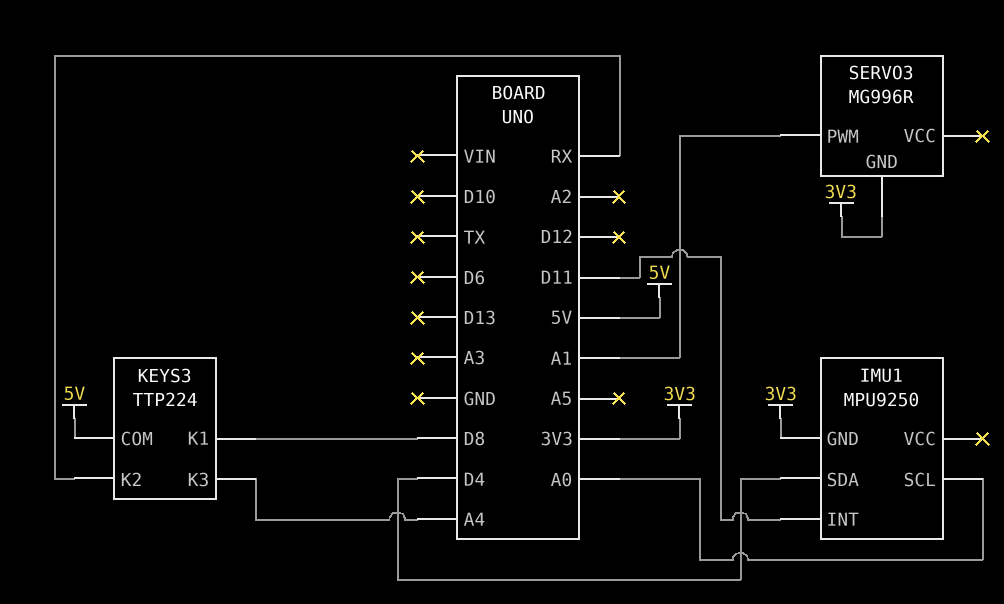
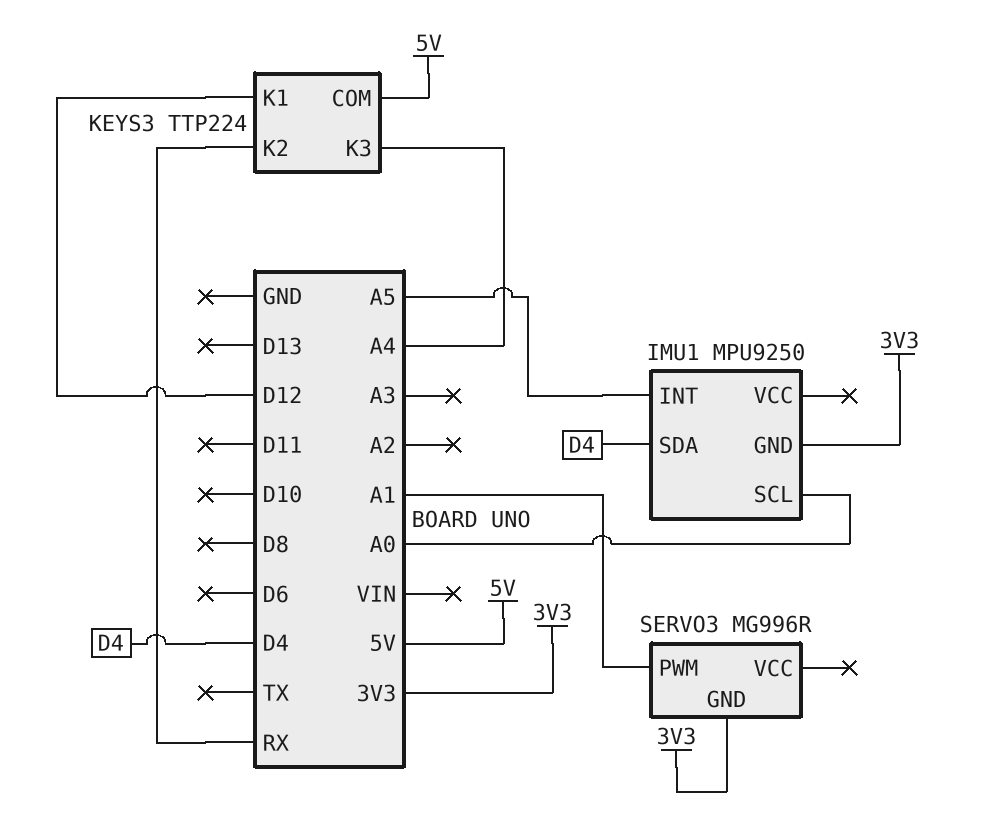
IMU1 pin INT: D11 -> A5
KEYS3 pin K1: D8 -> D12

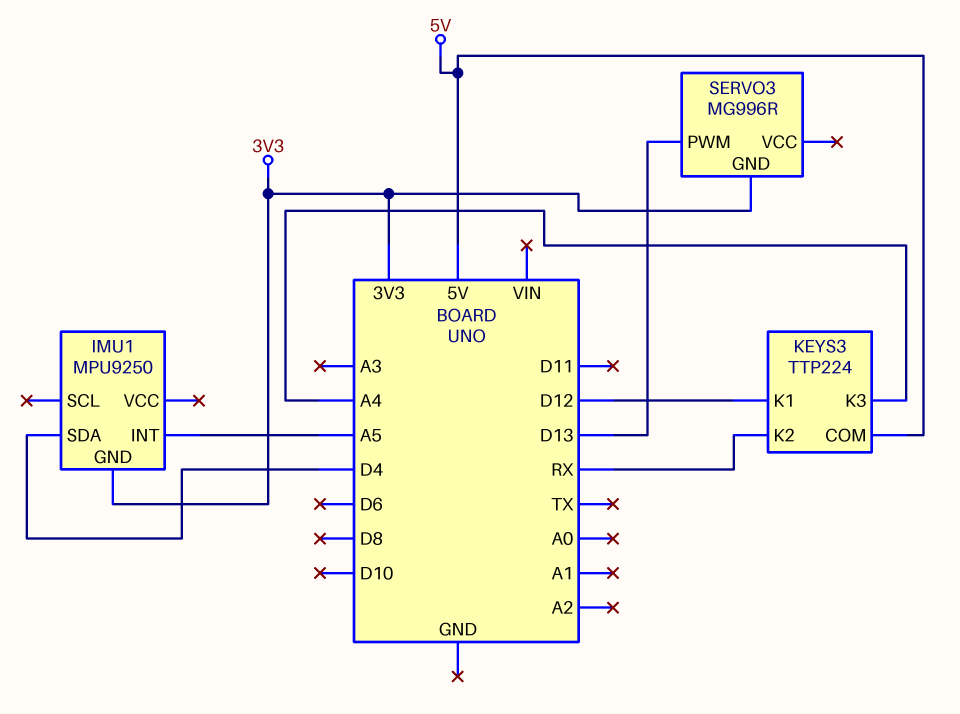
IMU1 pin SCL: A0 -> none
SERVO3 pin PWM: A1 -> D13

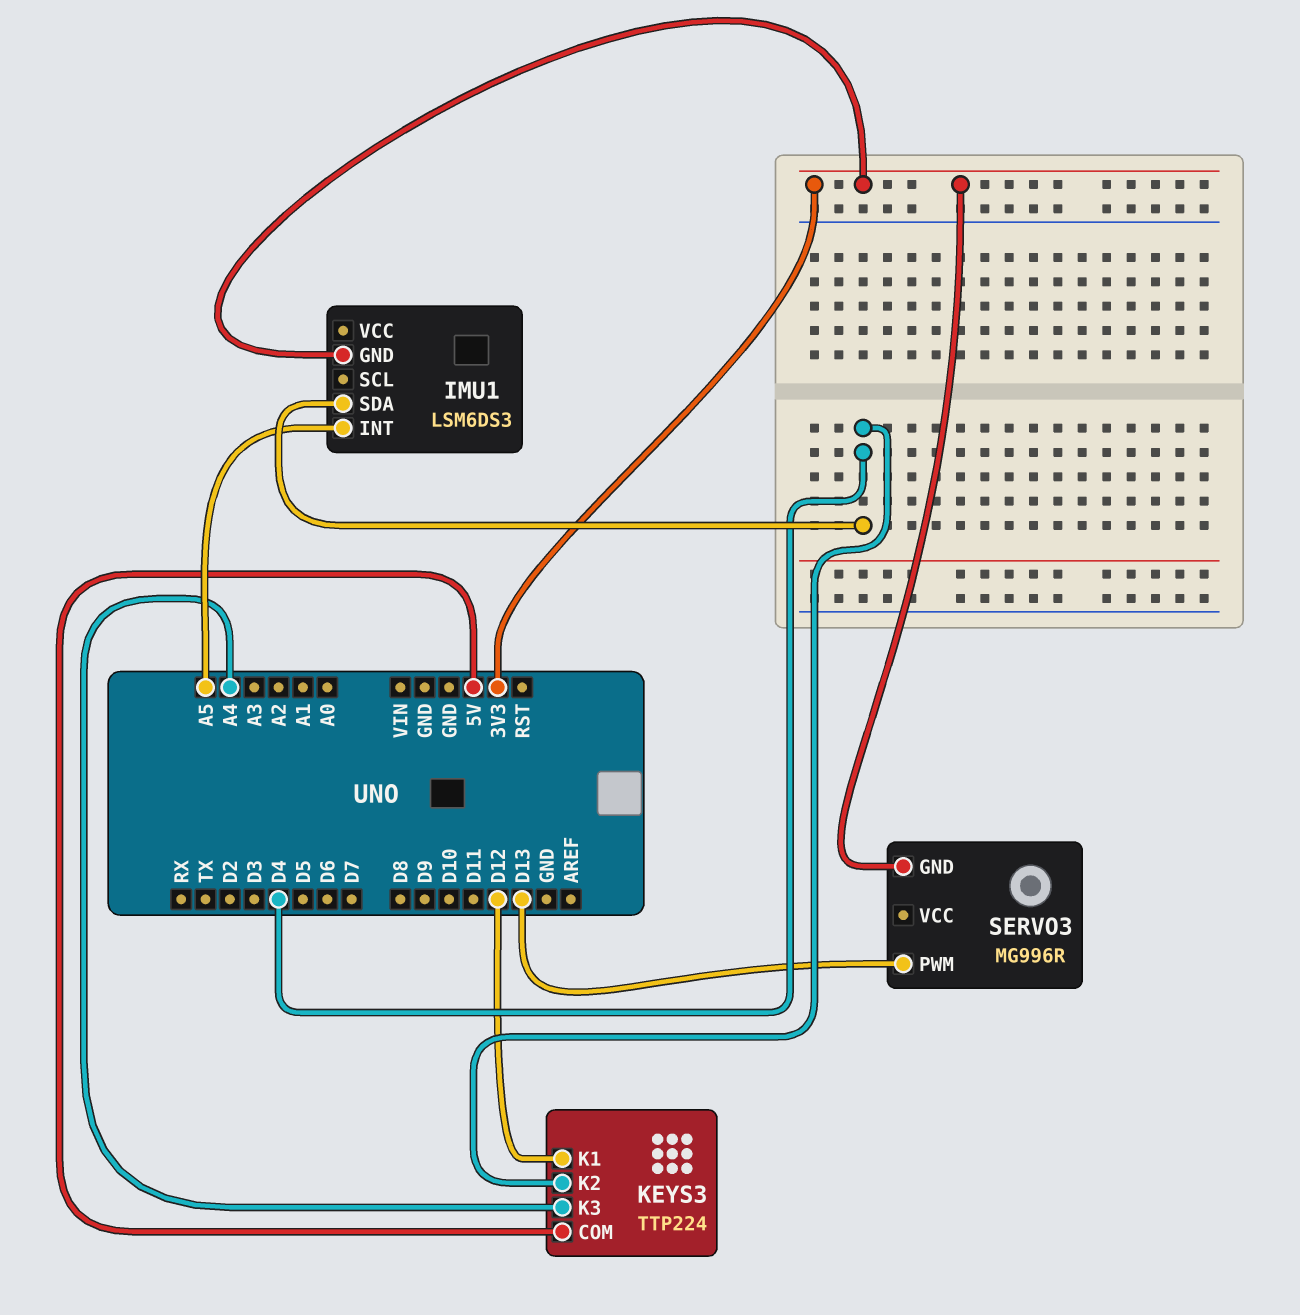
IMU1: MPU9250 -> LSM6DS3
KEYS3 pin K2: RX -> D4

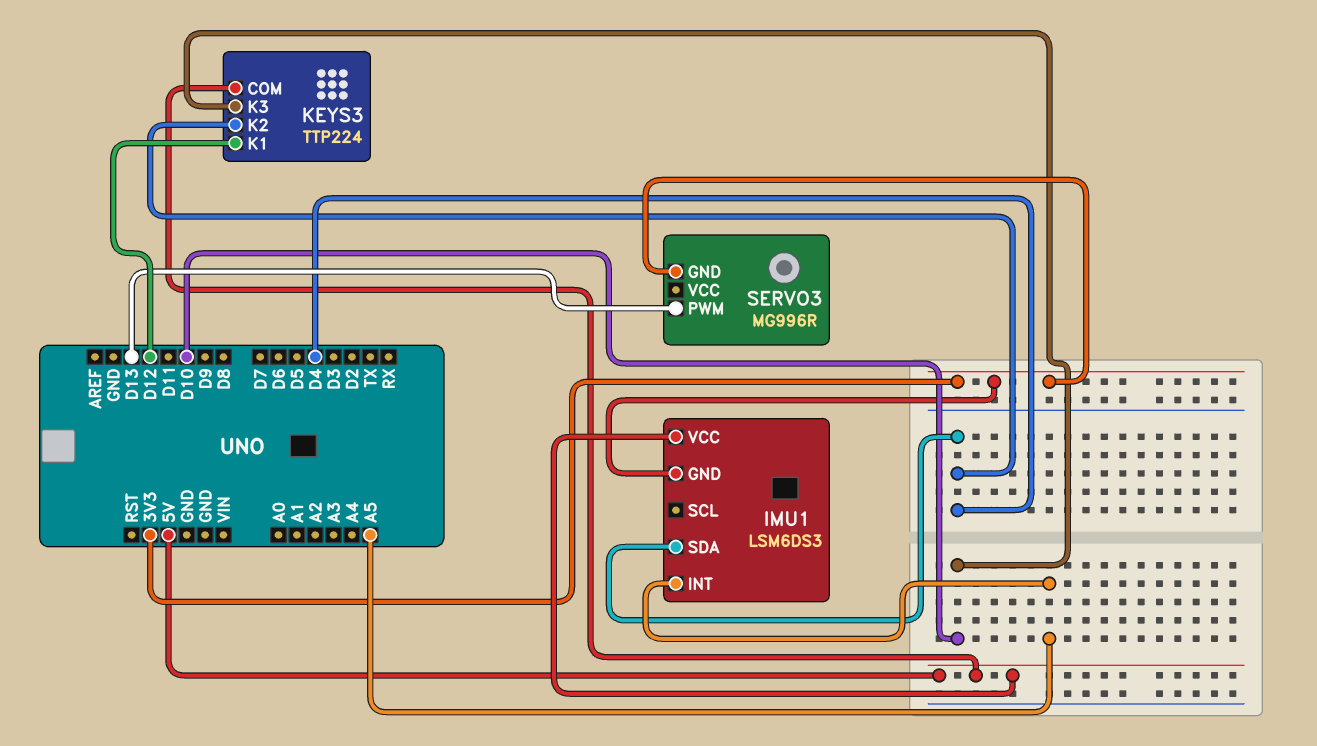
IMU1 pin VCC: none -> 5V
KEYS3 pin K3: A4 -> D10

